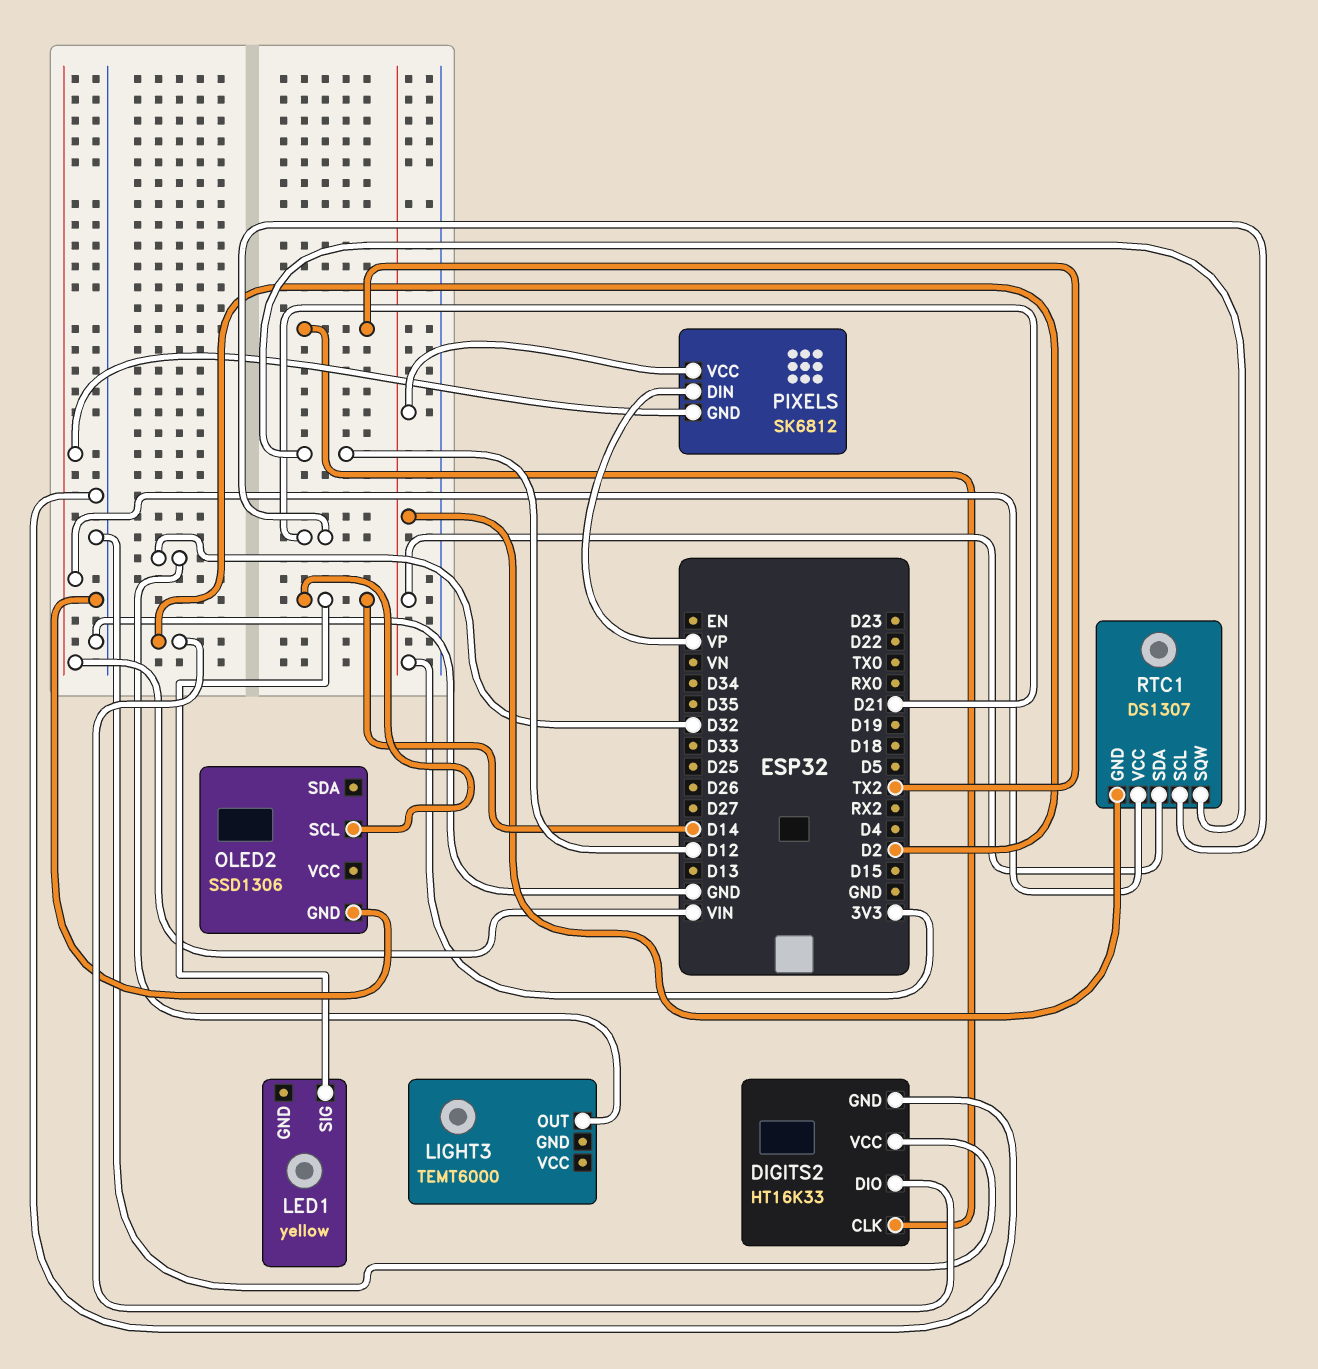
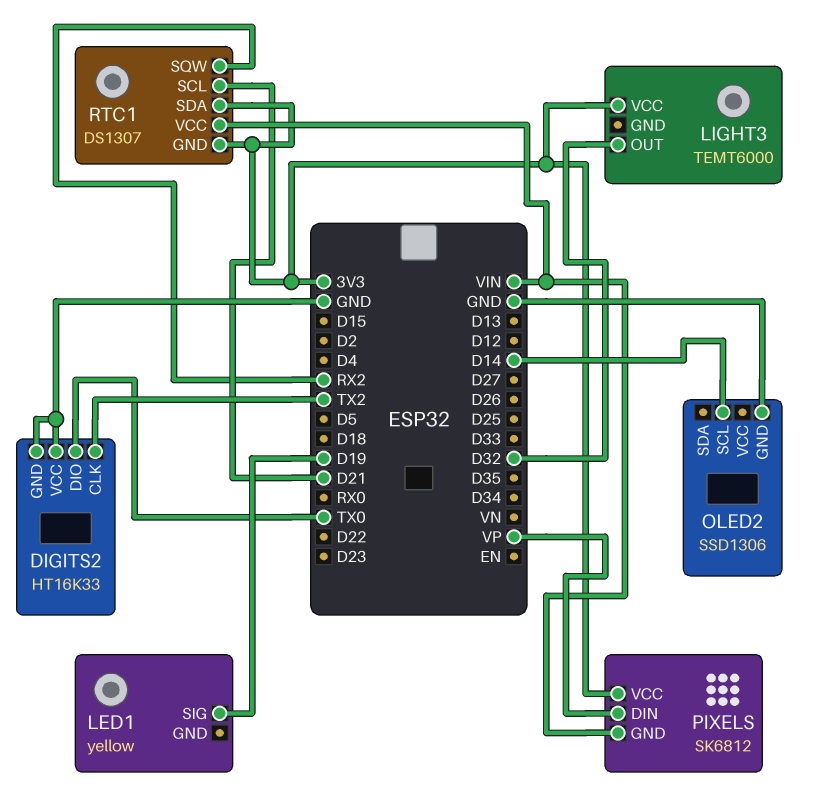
DIGITS2 pin DIO: D2 -> TX0
LED1 pin SIG: D14 -> D19
LIGHT3 pin VCC: none -> 3V3
RTC1 pin SQW: D12 -> RX2

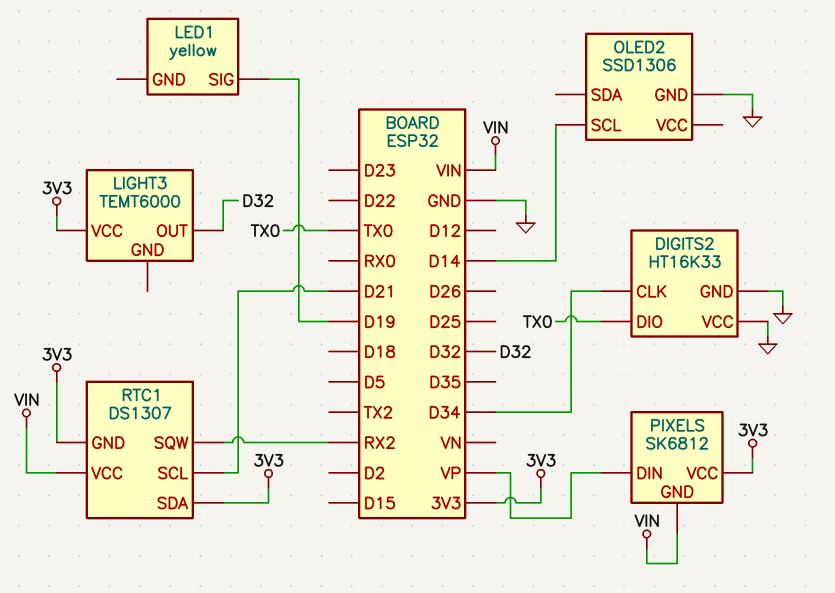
DIGITS2 pin CLK: TX2 -> D34

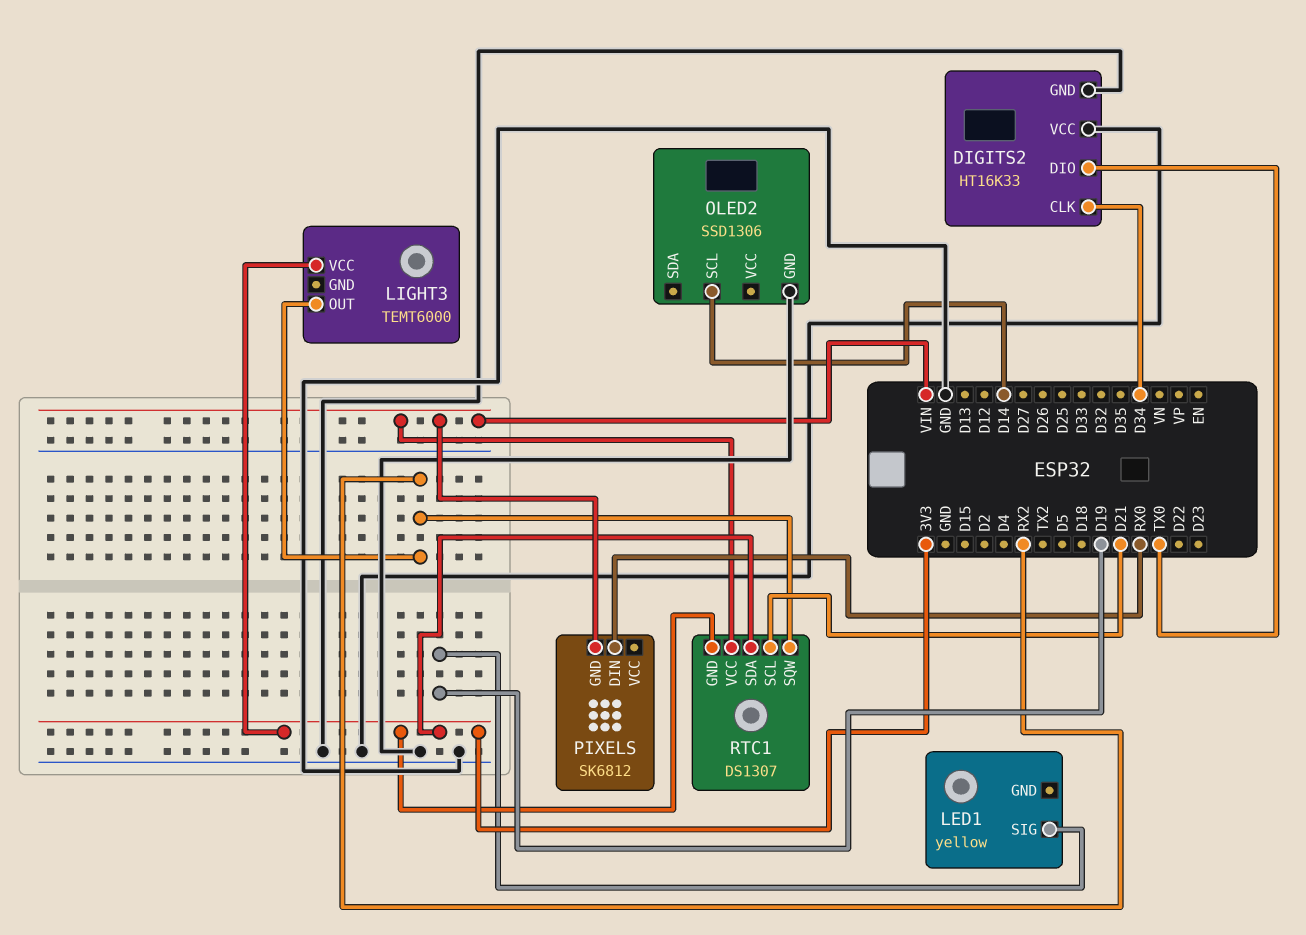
LIGHT3 pin OUT: D32 -> RX2
PIXELS pin DIN: VP -> RX0
PIXELS pin VCC: 3V3 -> none

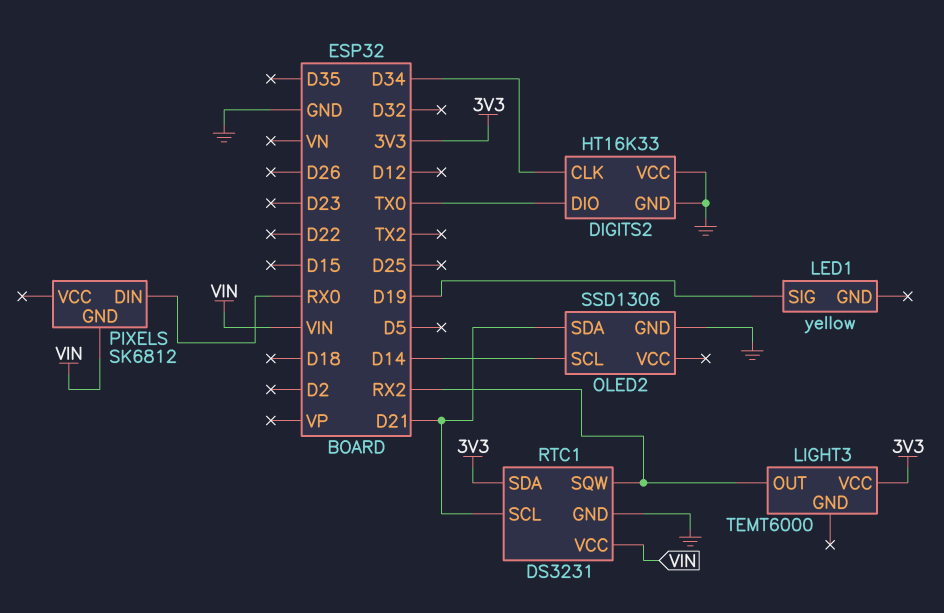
OLED2 pin SDA: none -> D21
RTC1: DS1307 -> DS3231
RTC1 pin GND: 3V3 -> GND

